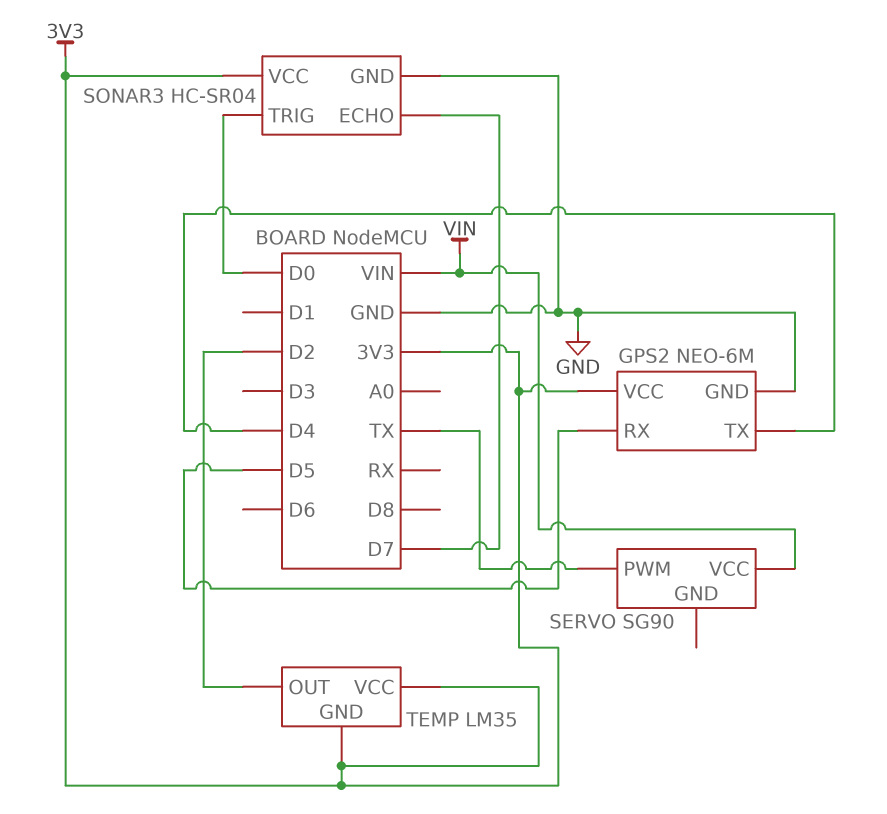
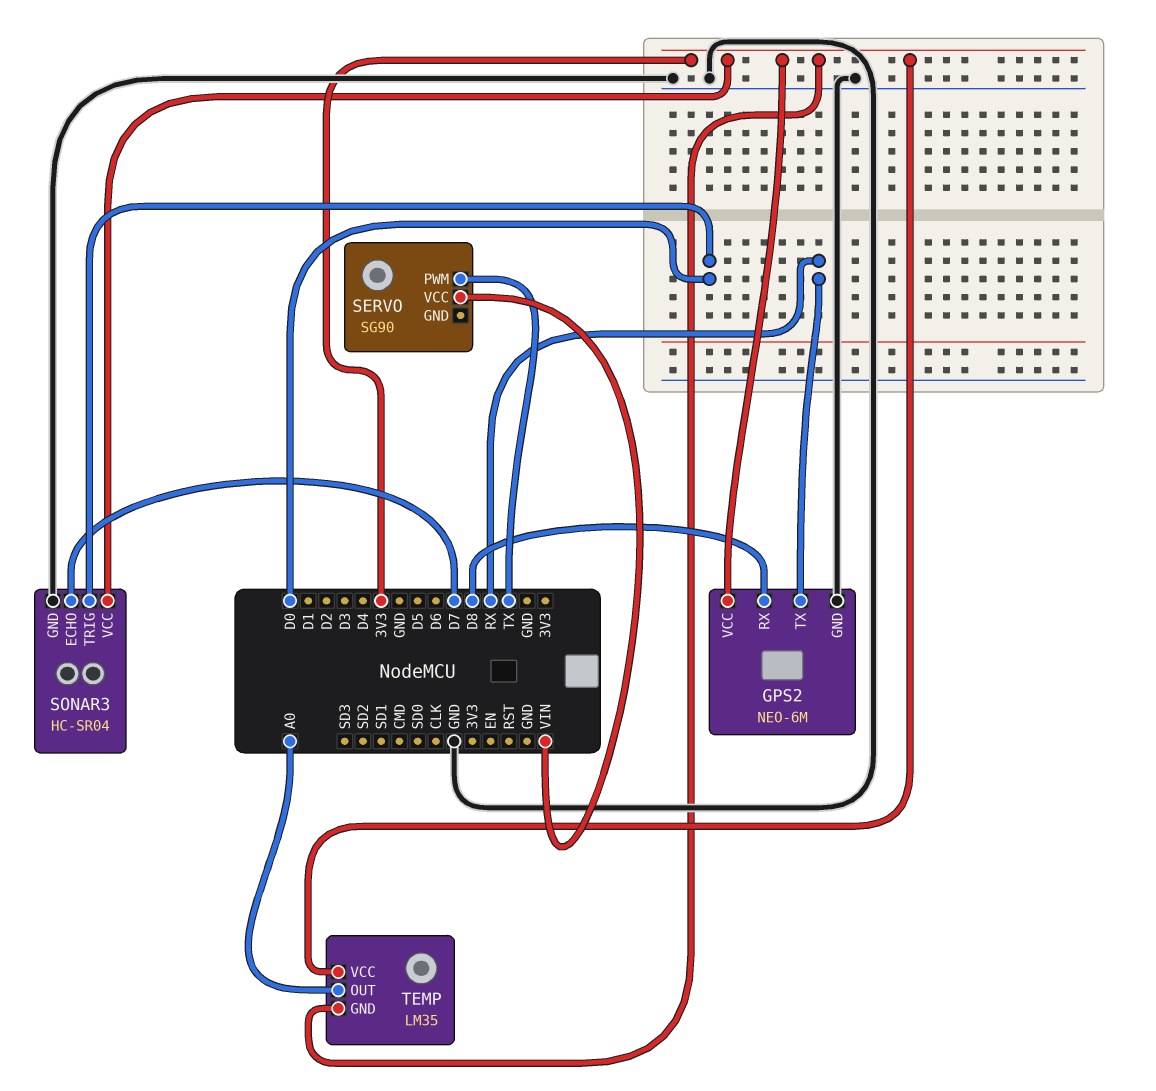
GPS2 pin RX: D5 -> D8
GPS2 pin TX: D4 -> RX
TEMP pin OUT: D2 -> A0

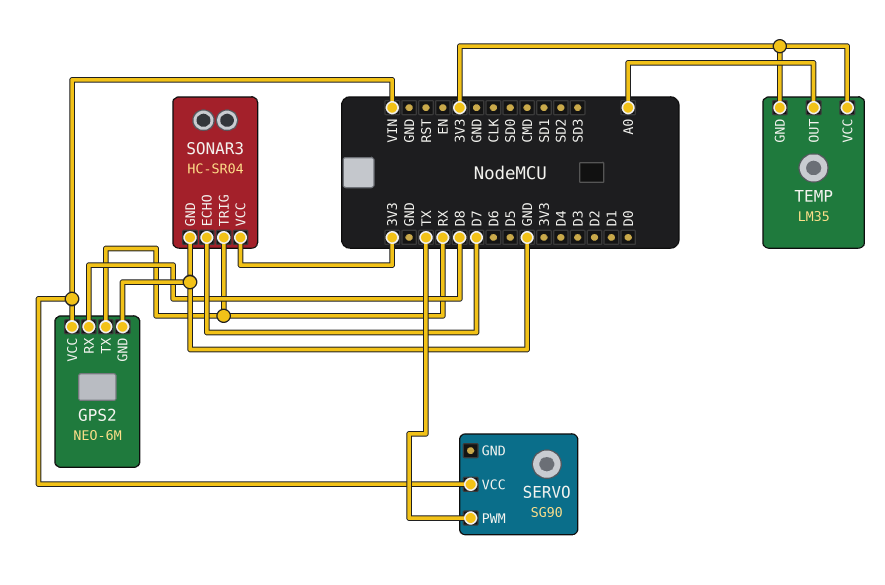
GPS2 pin VCC: 3V3 -> VIN
SONAR3 pin TRIG: D0 -> RX

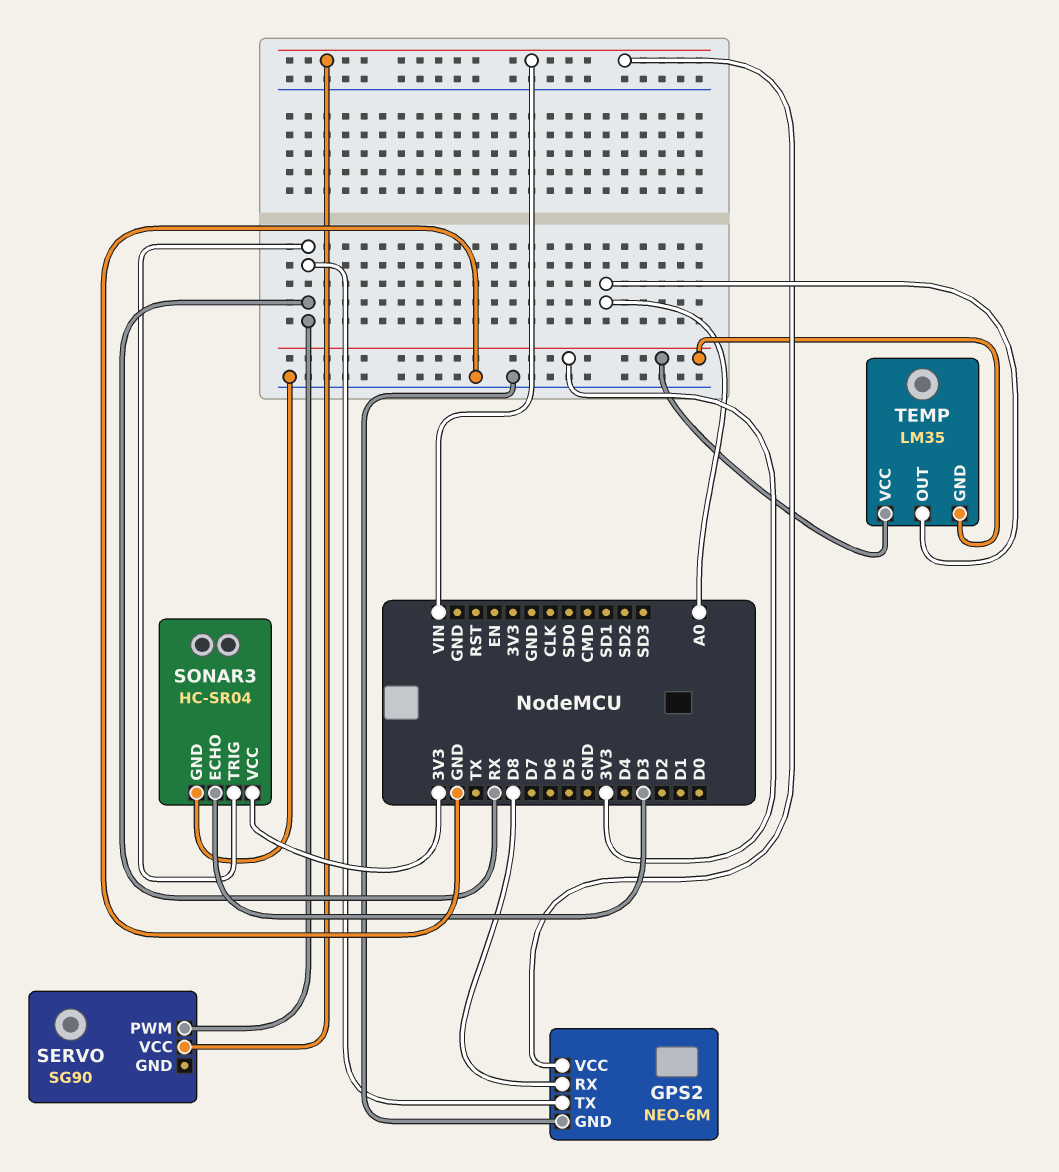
SERVO pin PWM: TX -> RX
SONAR3 pin ECHO: D7 -> D3

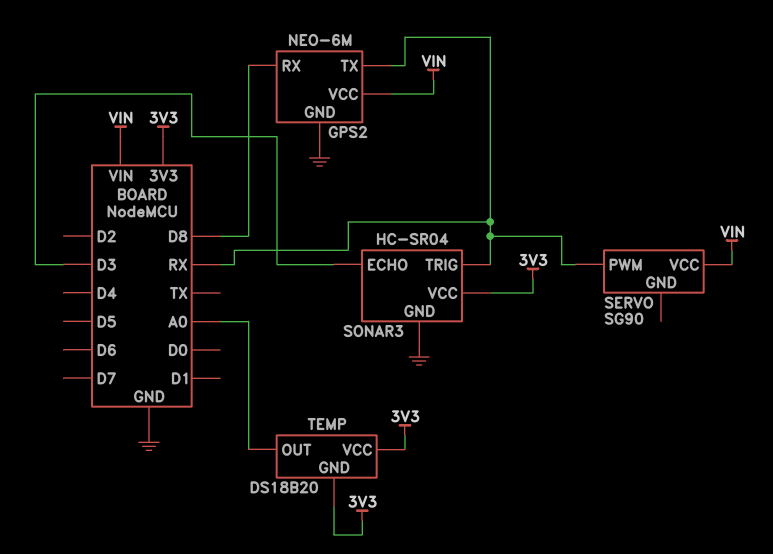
TEMP: LM35 -> DS18B20

